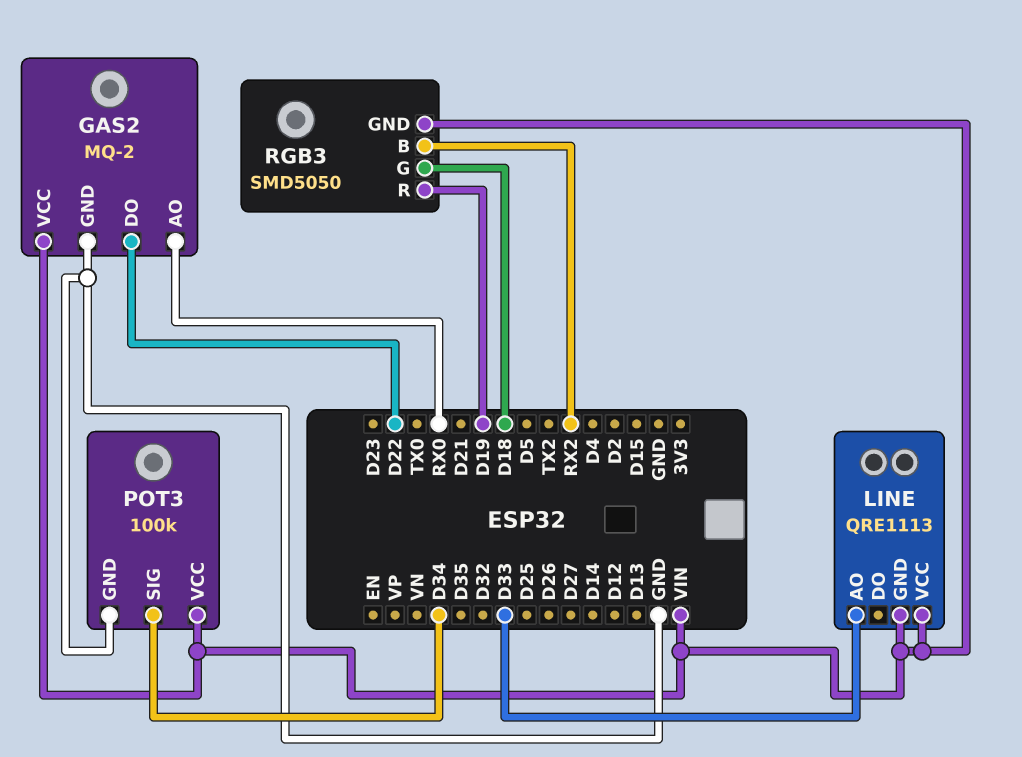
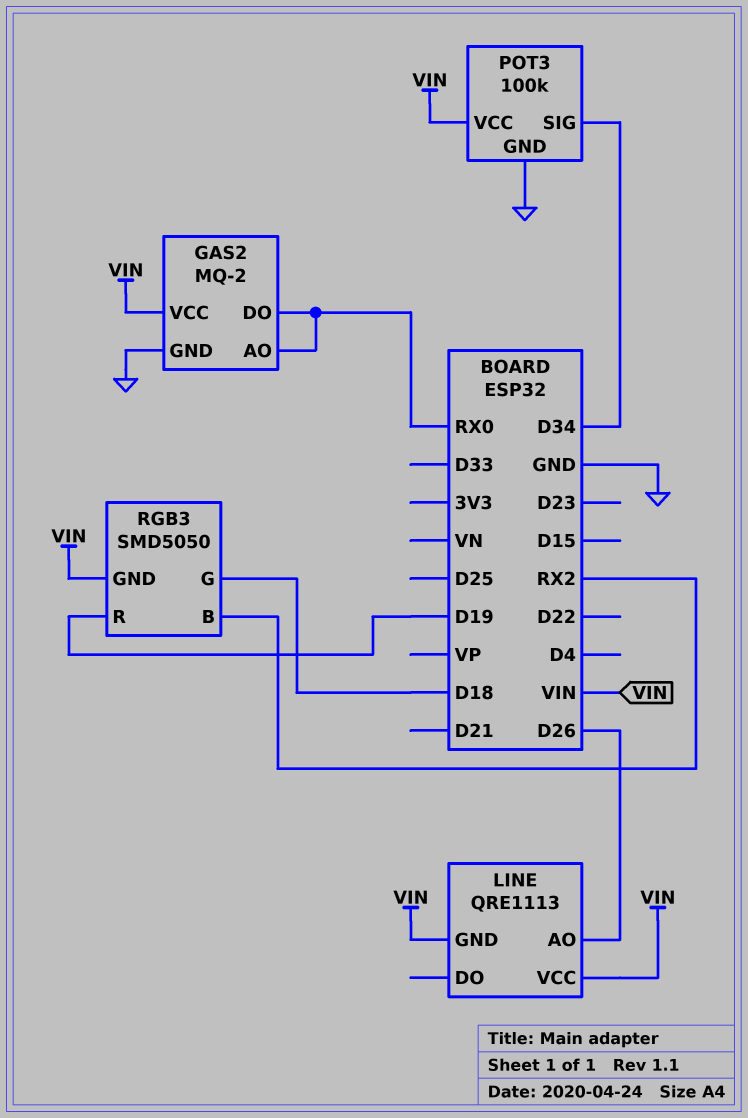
GAS2 pin DO: D22 -> RX0
LINE pin AO: D33 -> D26

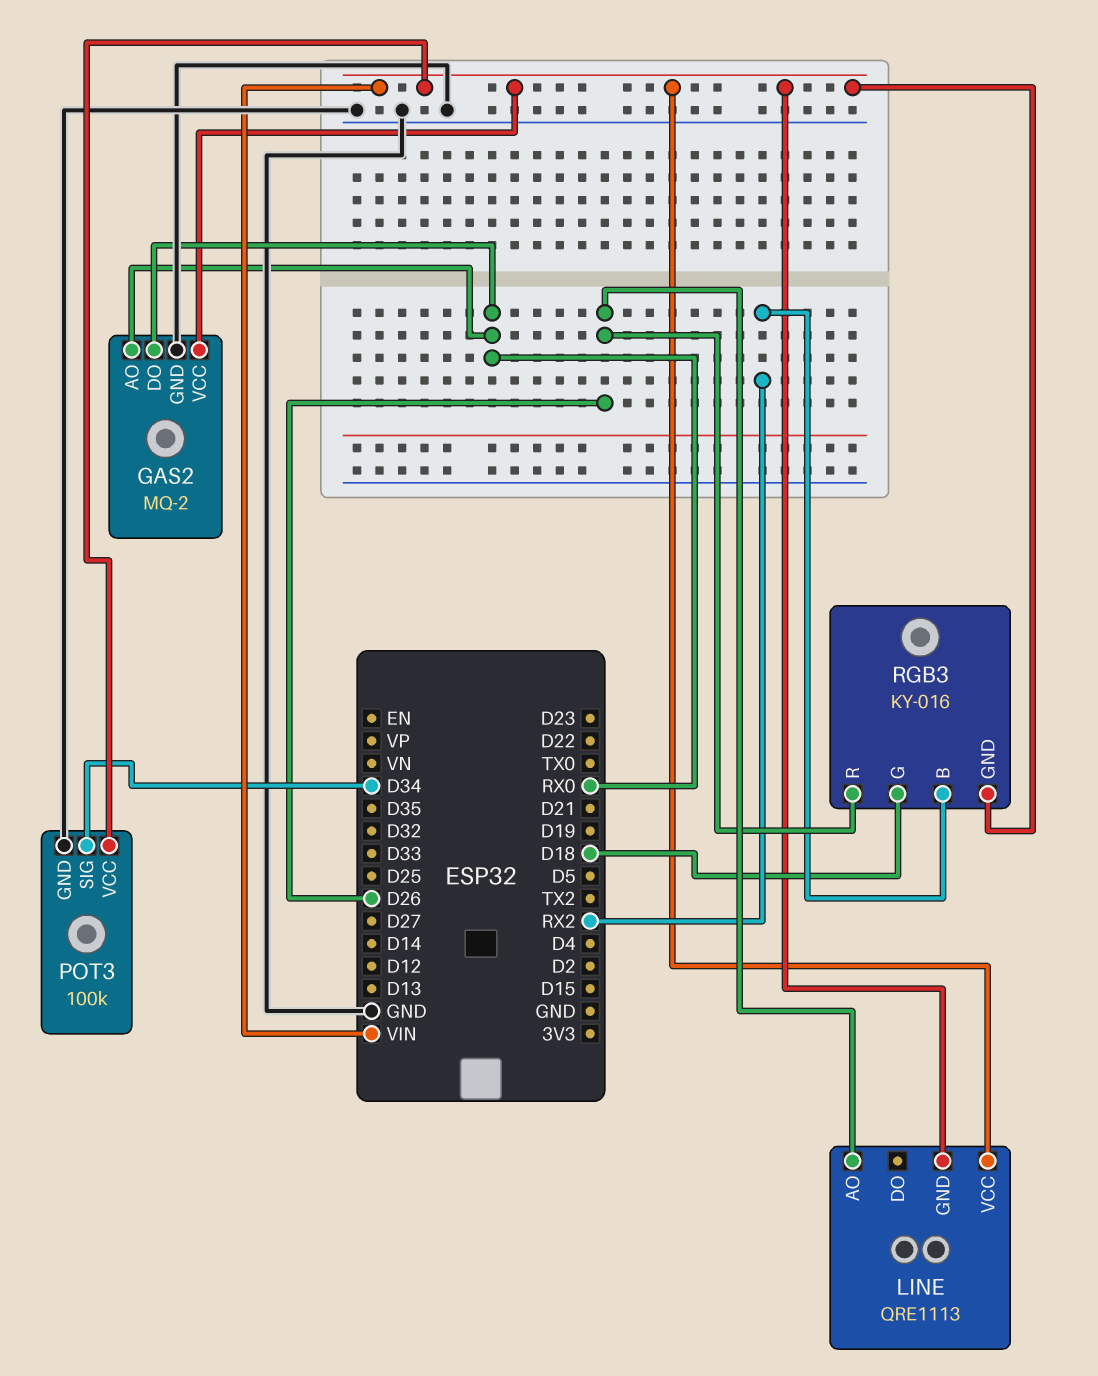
RGB3: SMD5050 -> KY-016
RGB3 pin R: D19 -> D26

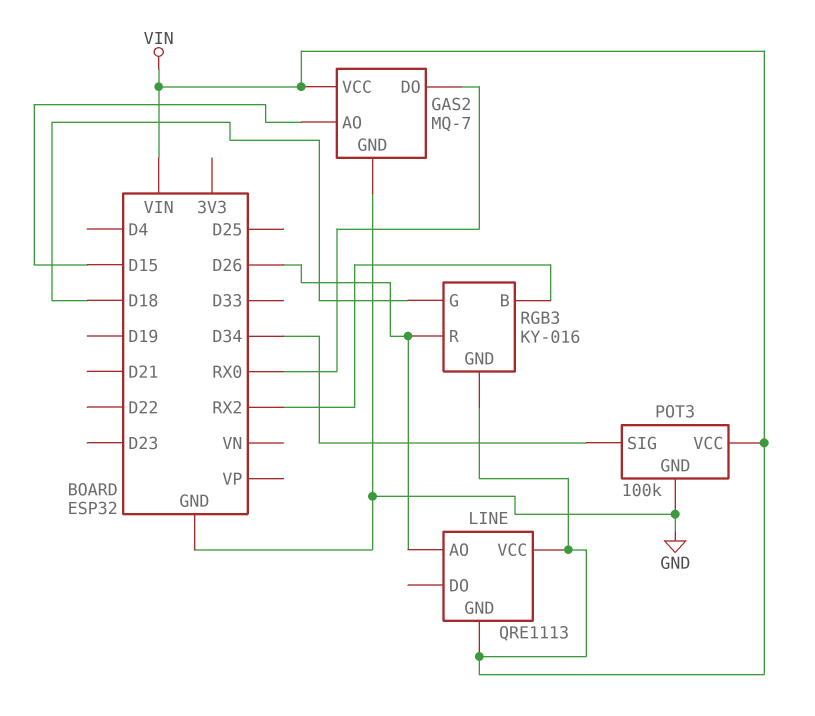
GAS2: MQ-2 -> MQ-7
GAS2 pin AO: RX0 -> D15

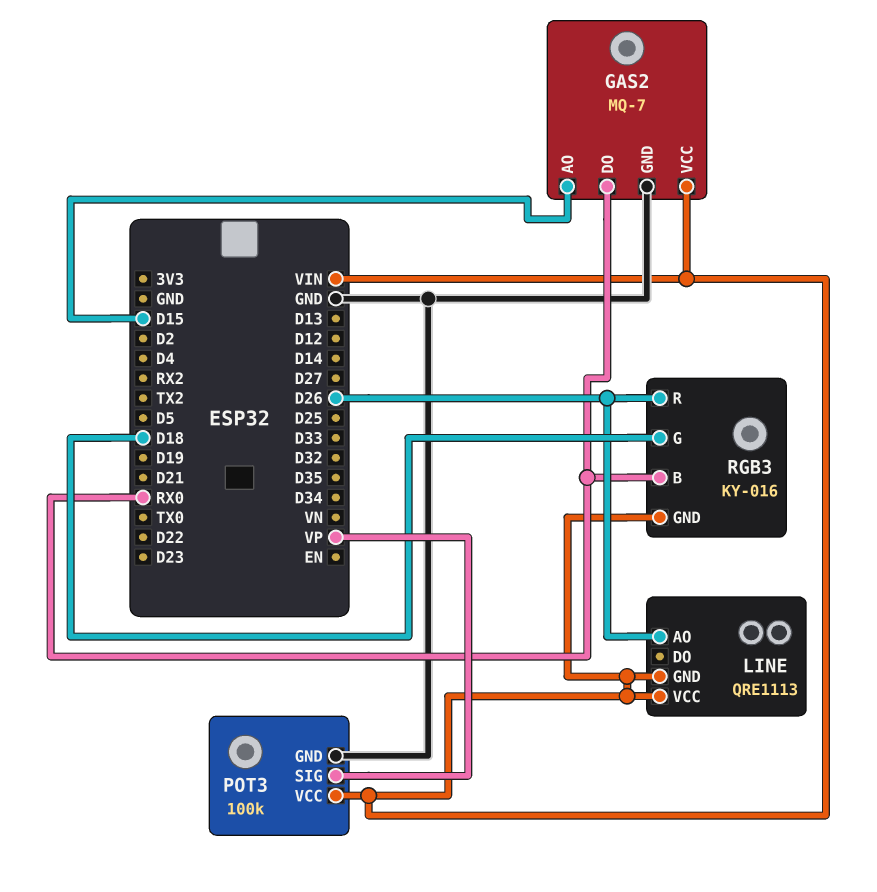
POT3 pin SIG: D34 -> VP
RGB3 pin B: RX2 -> RX0

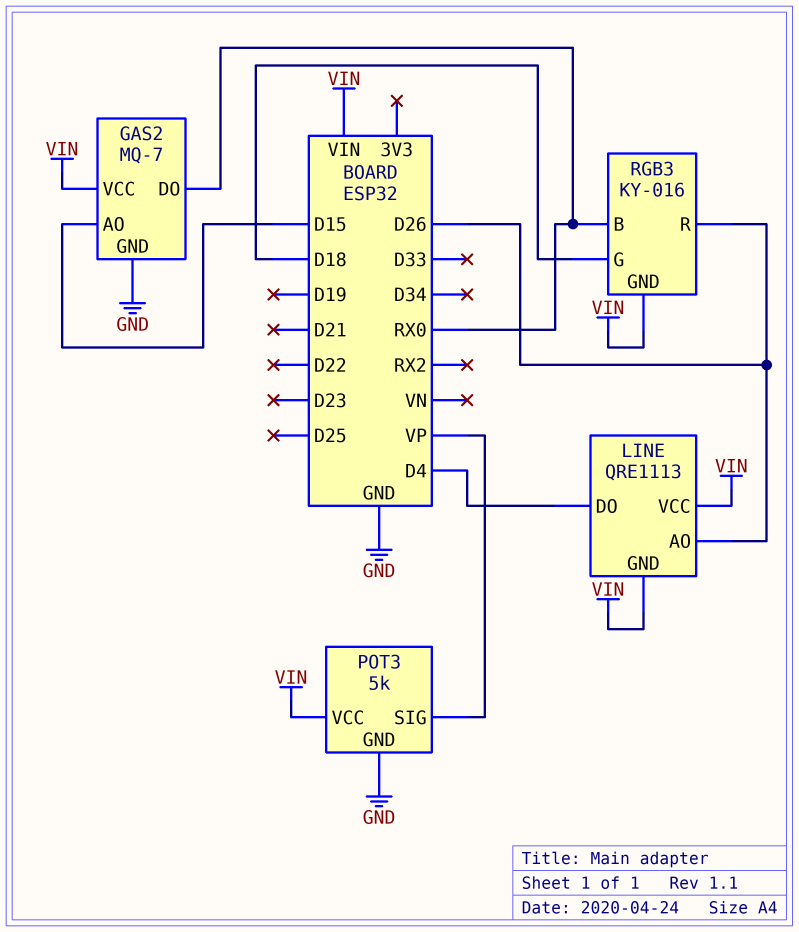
LINE pin DO: none -> D4
POT3: 100k -> 5k

